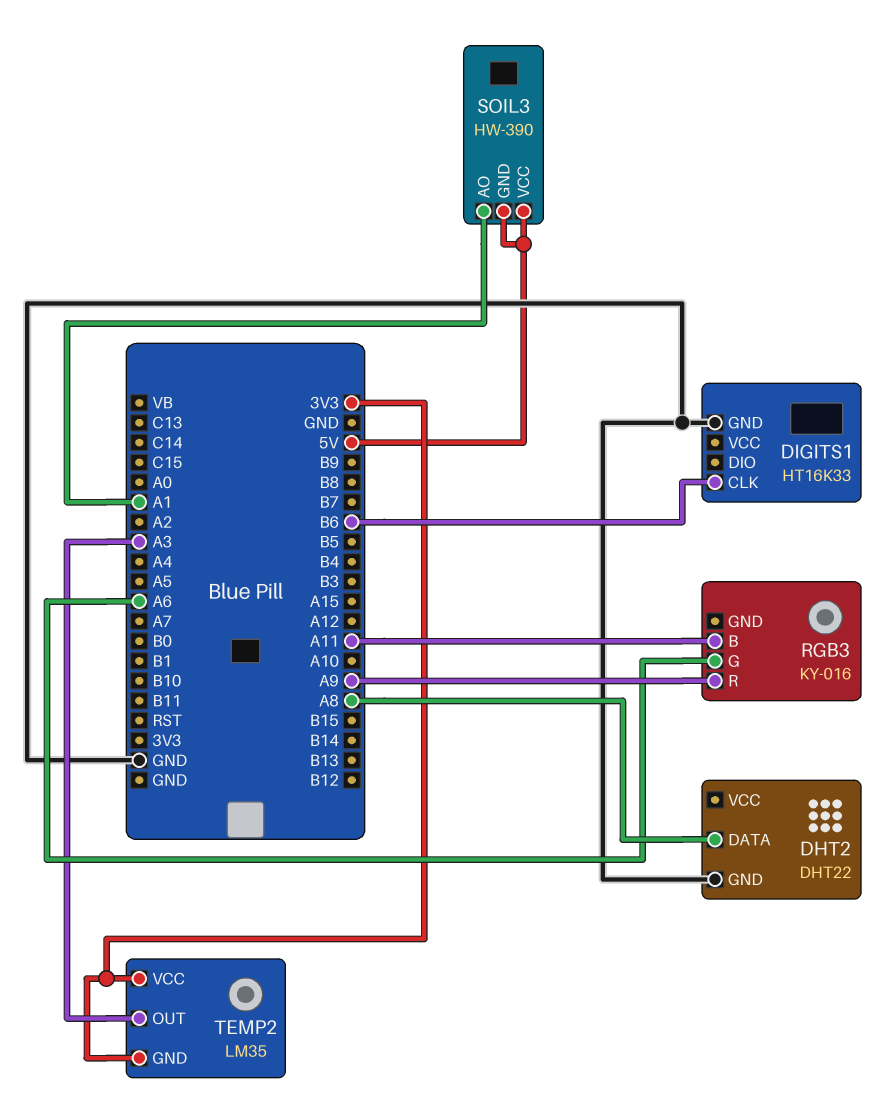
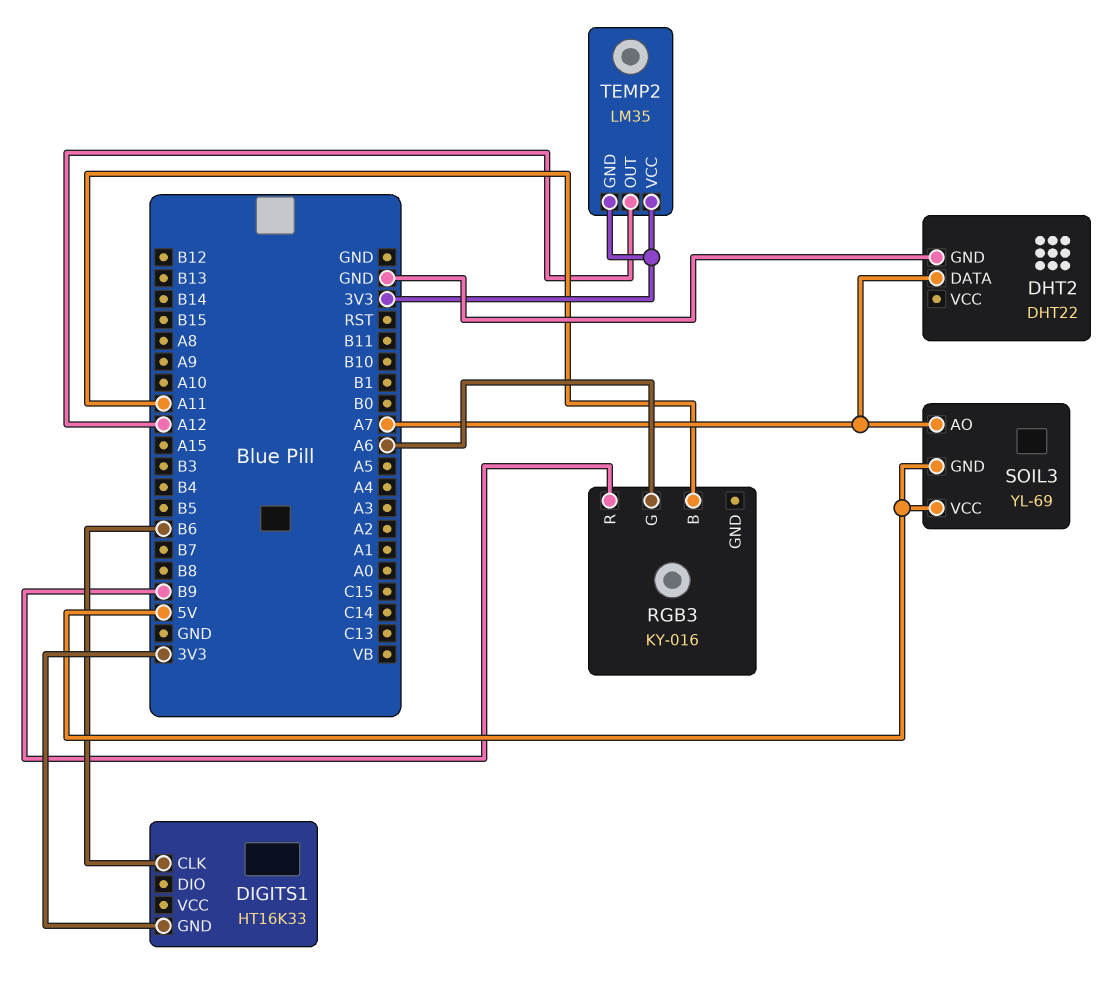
DHT2 pin DATA: A8 -> A7
DIGITS1 pin GND: GND -> 3V3
RGB3 pin R: A9 -> B9
SOIL3: HW-390 -> YL-69
SOIL3 pin AO: A1 -> A7
TEMP2 pin OUT: A3 -> A12

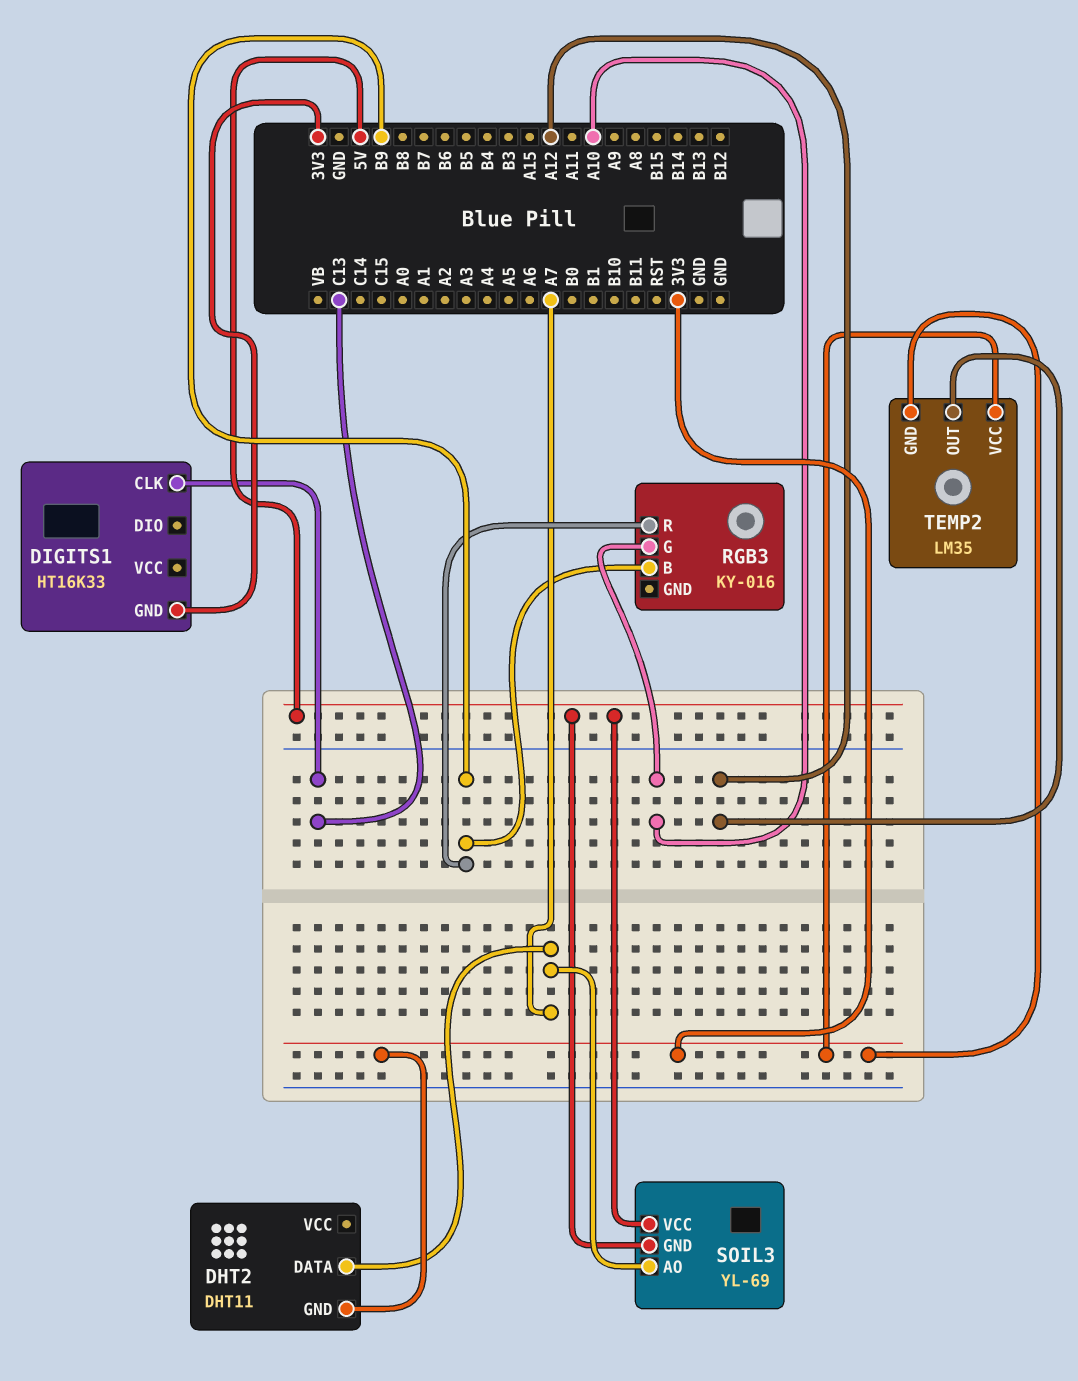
DHT2: DHT22 -> DHT11
DHT2 pin GND: GND -> 3V3
DIGITS1 pin CLK: B6 -> C13
RGB3 pin B: A11 -> B9
RGB3 pin G: A6 -> A10

